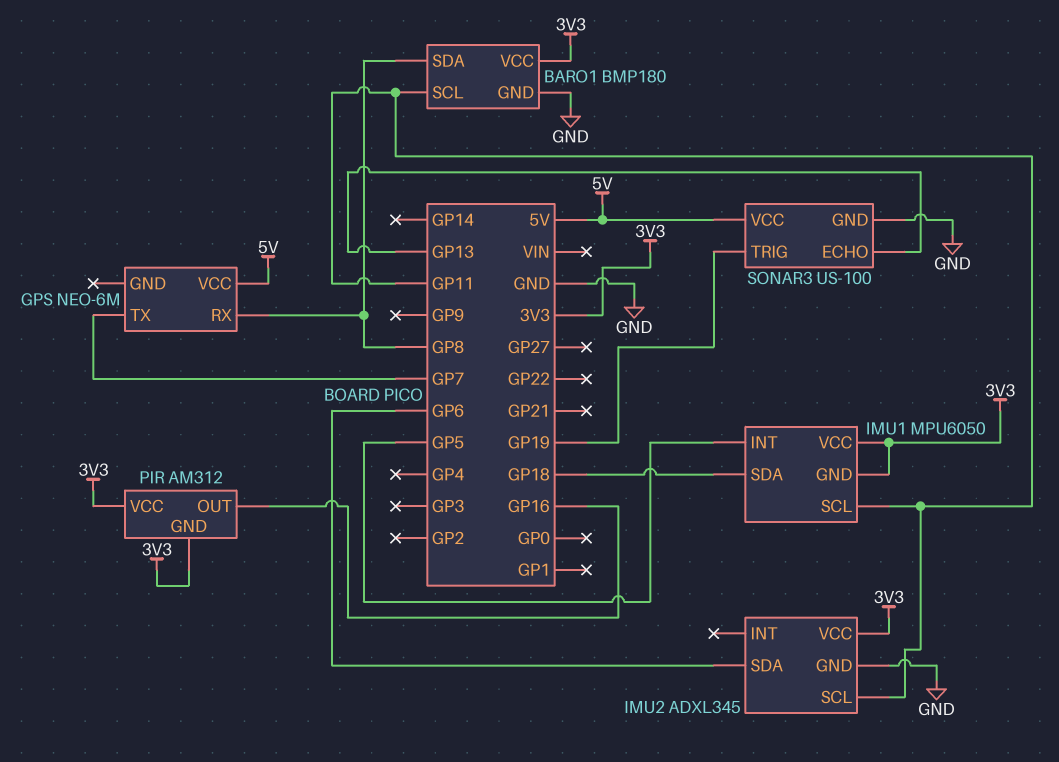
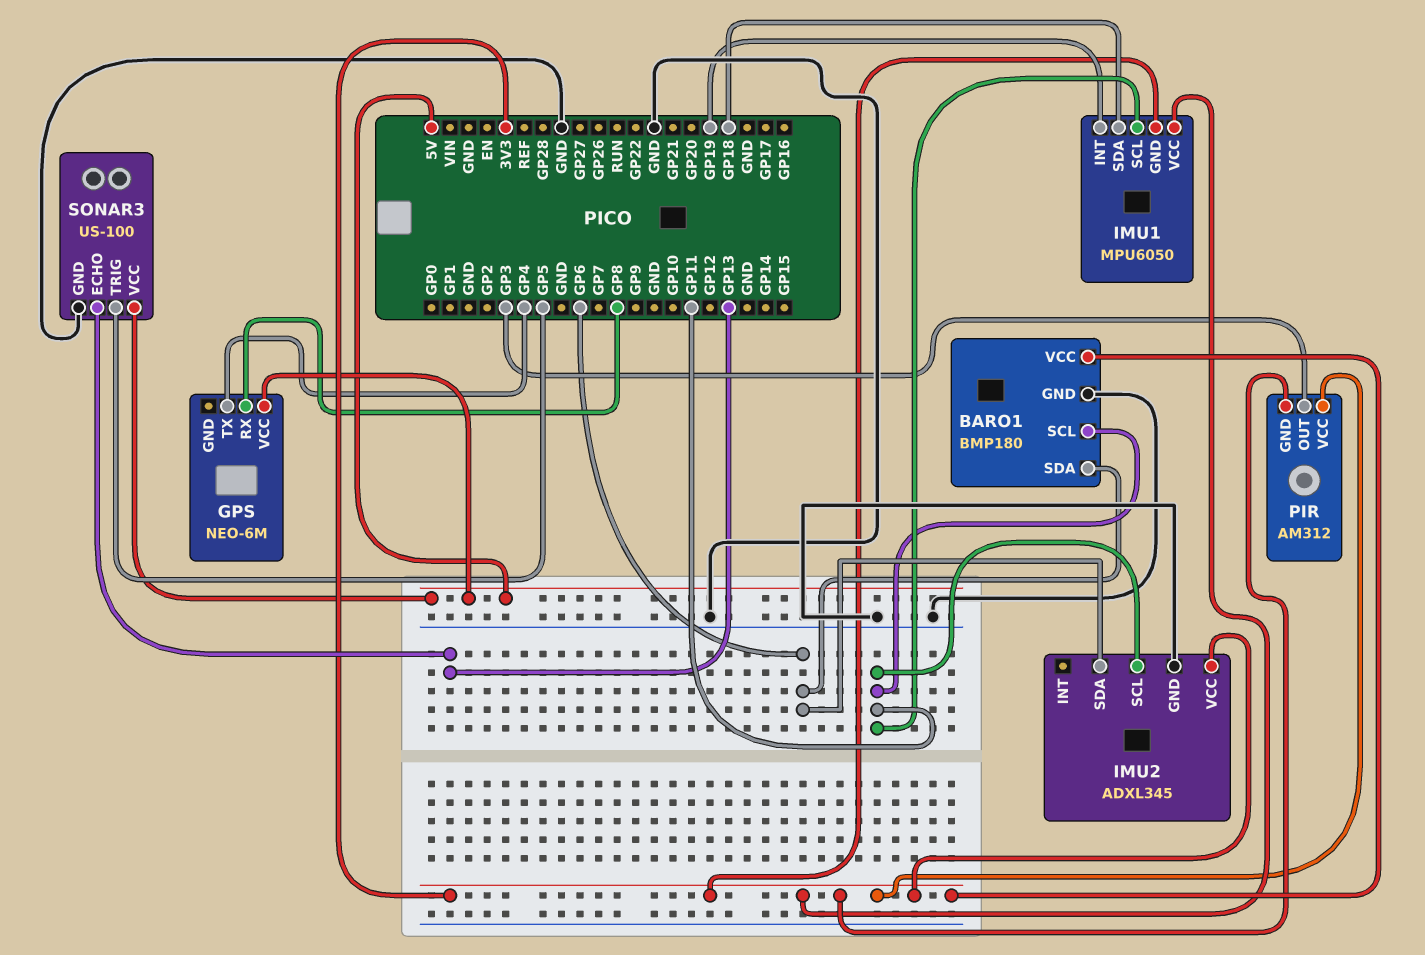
BARO1 pin SDA: GP8 -> GP6
GPS pin TX: GP7 -> GP4
IMU1 pin INT: GP5 -> GP19
PIR pin OUT: GP16 -> GP3
SONAR3 pin TRIG: GP19 -> GP5

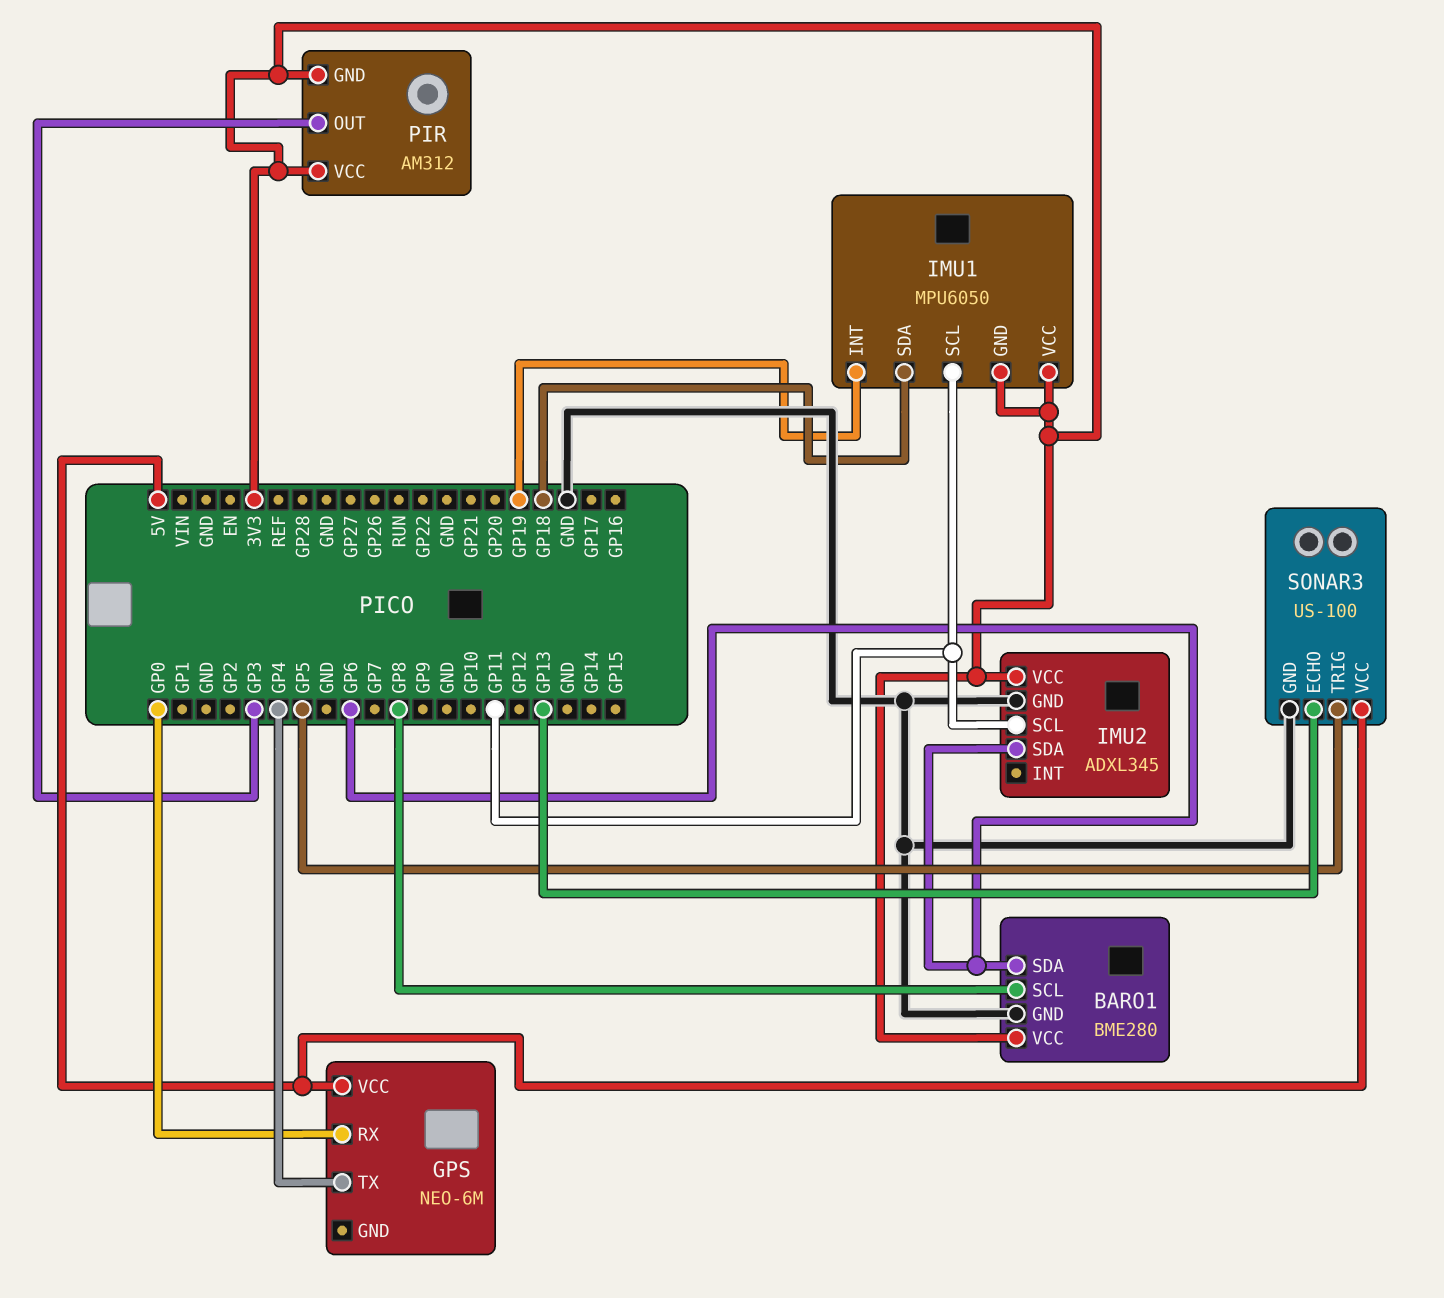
BARO1: BMP180 -> BME280
BARO1 pin SCL: GP11 -> GP8
GPS pin RX: GP8 -> GP0

